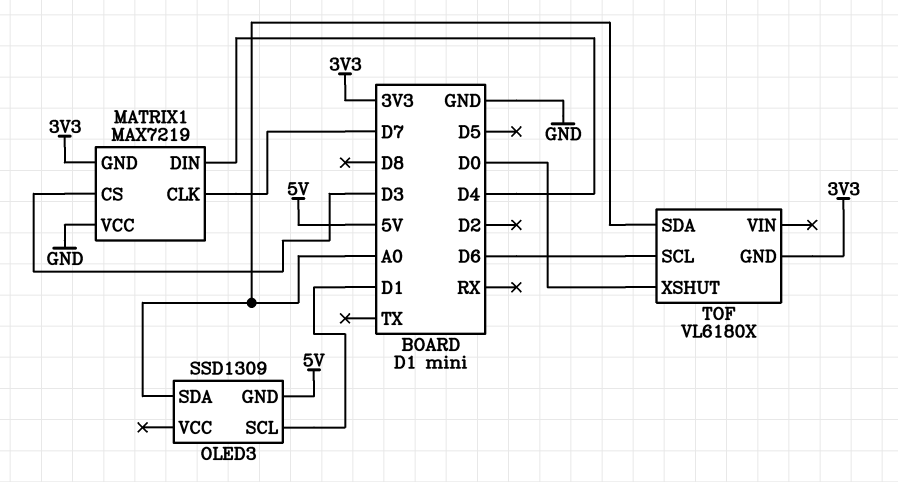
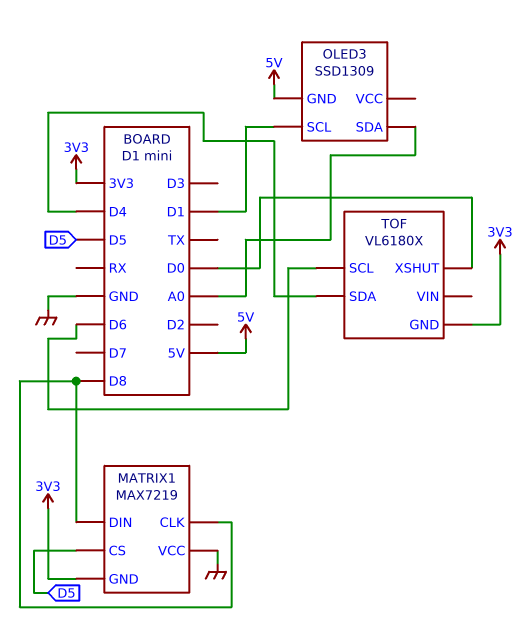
MATRIX1 pin CLK: D7 -> D8
MATRIX1 pin CS: D3 -> D5
MATRIX1 pin DIN: D4 -> D8
TOF pin SDA: A0 -> D4

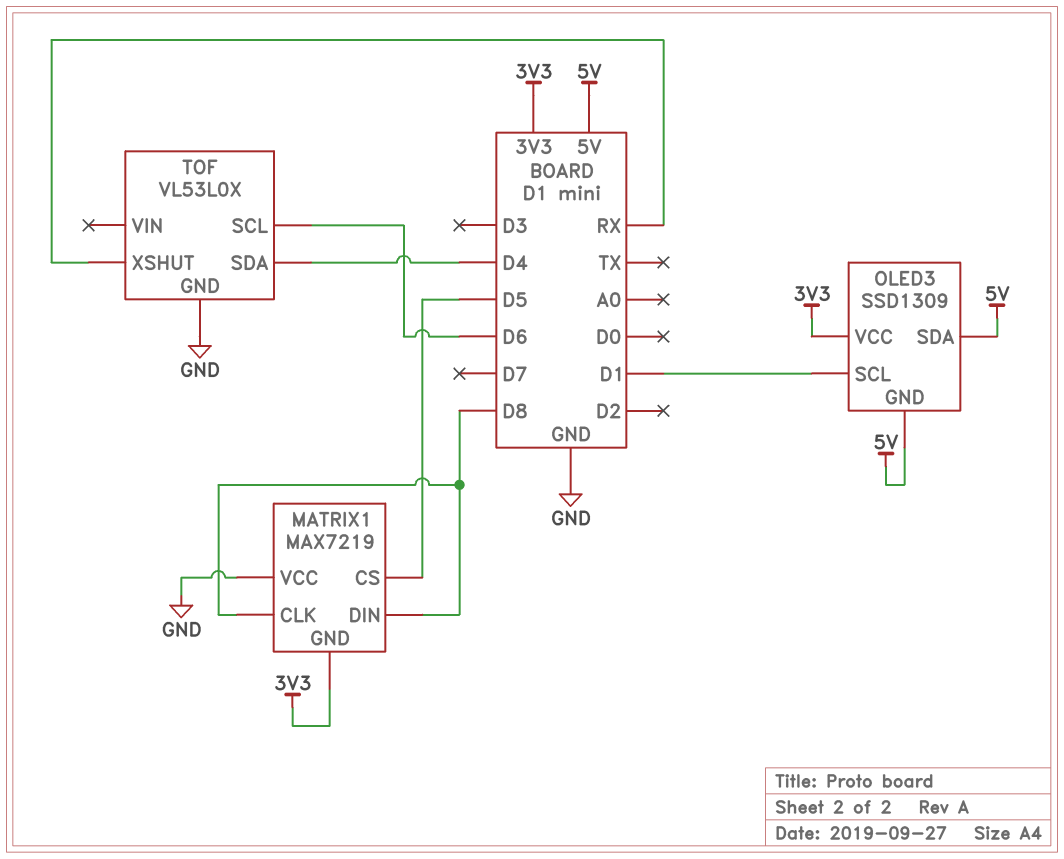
OLED3 pin SDA: A0 -> 5V
OLED3 pin VCC: none -> 3V3
TOF: VL6180X -> VL53L0X
TOF pin GND: 3V3 -> GND
TOF pin XSHUT: D0 -> RX

